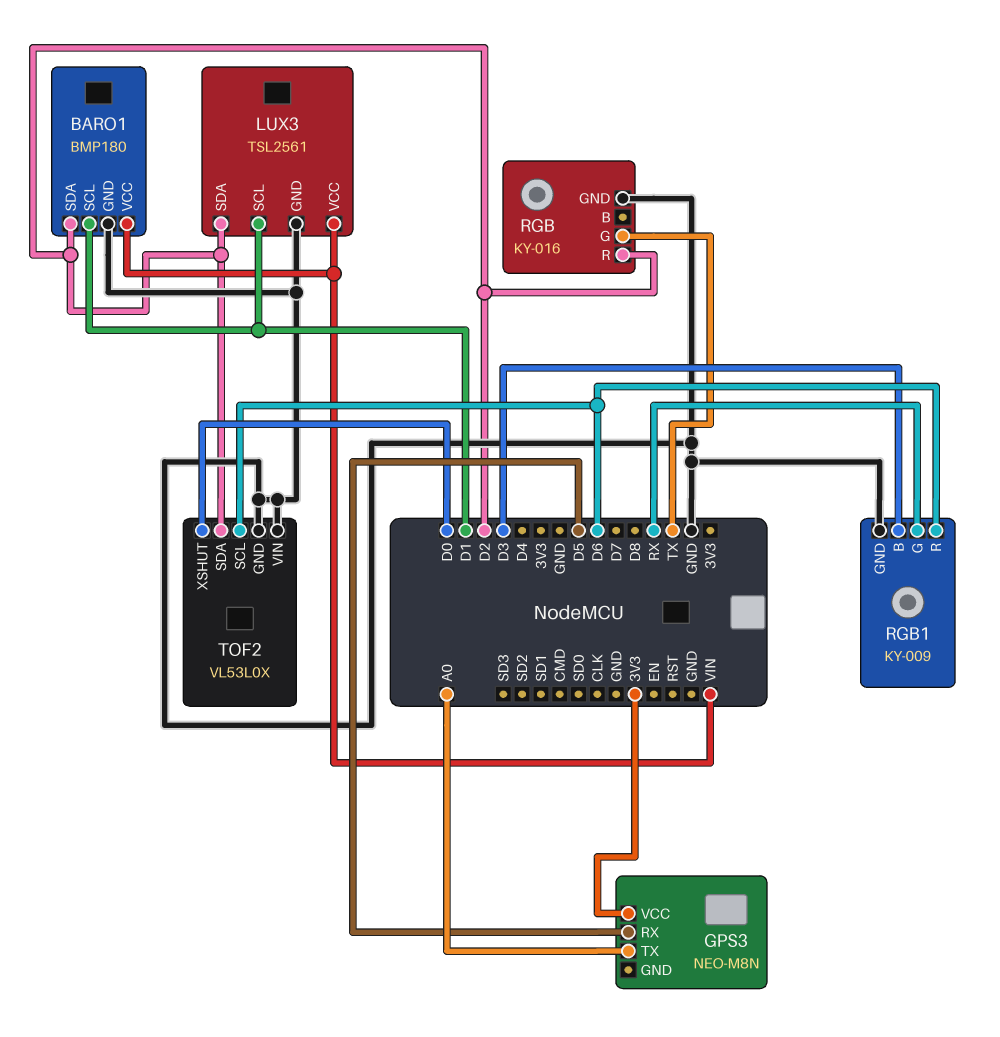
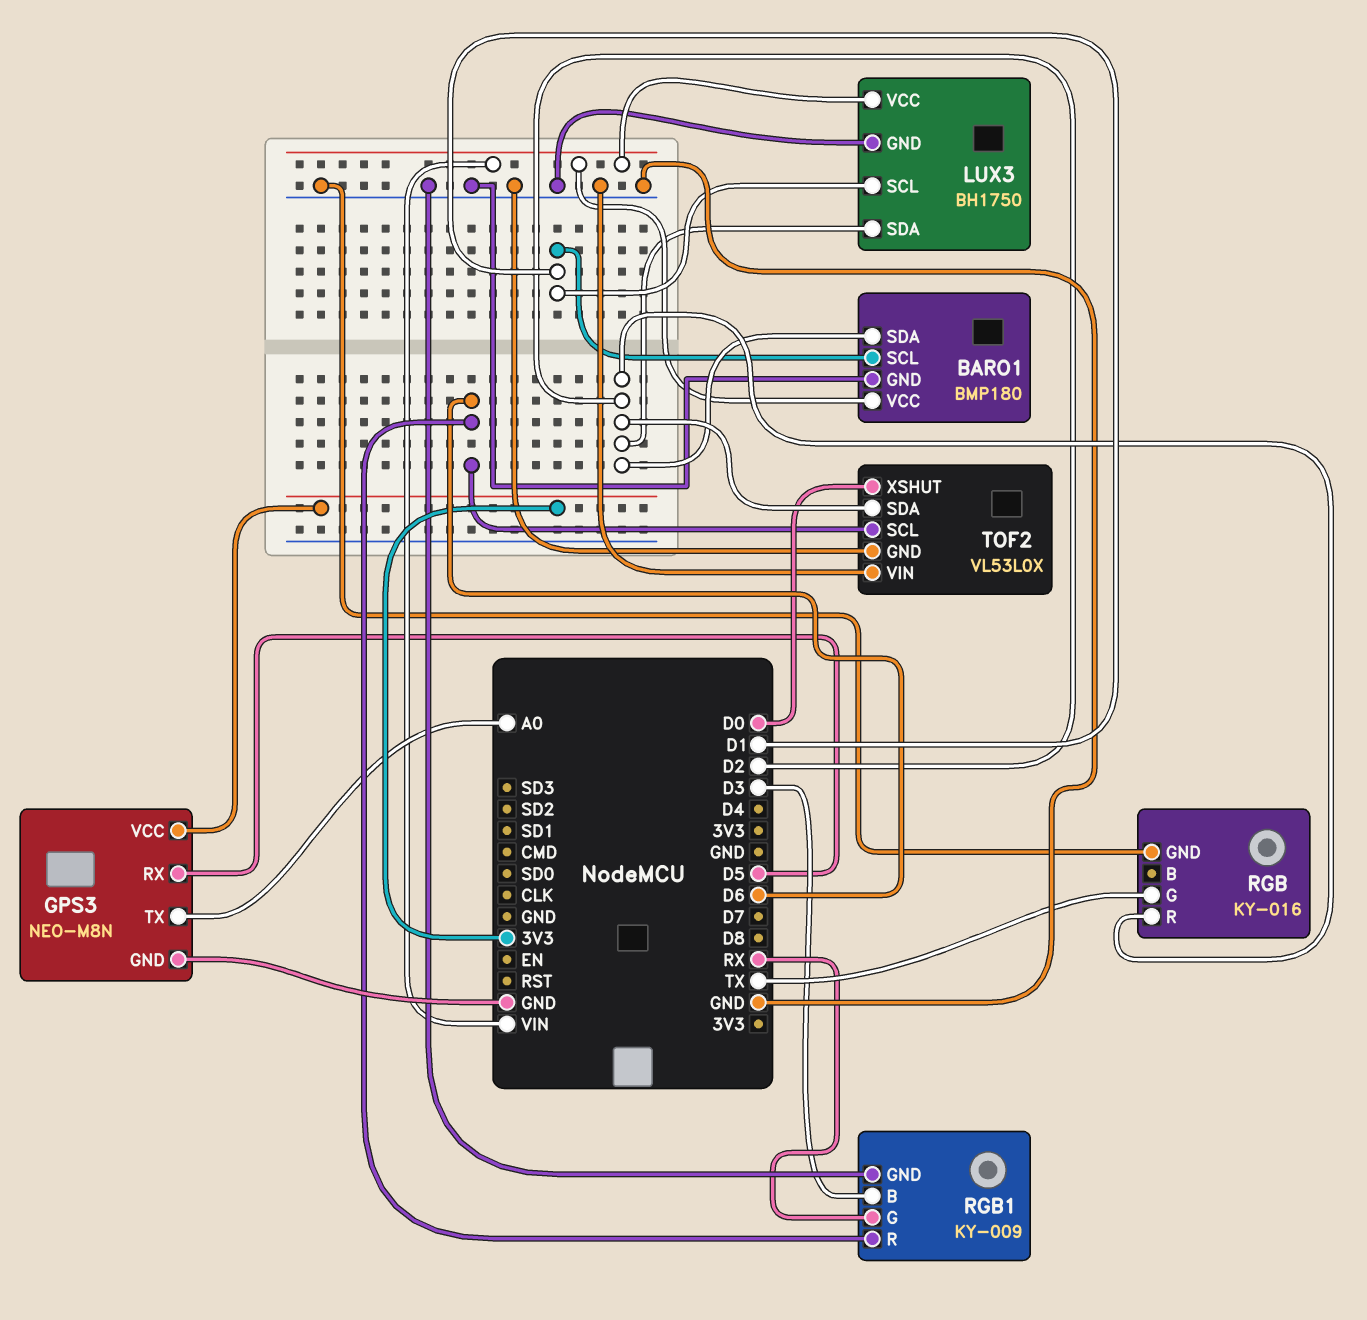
GPS3 pin GND: none -> GND
LUX3: TSL2561 -> BH1750

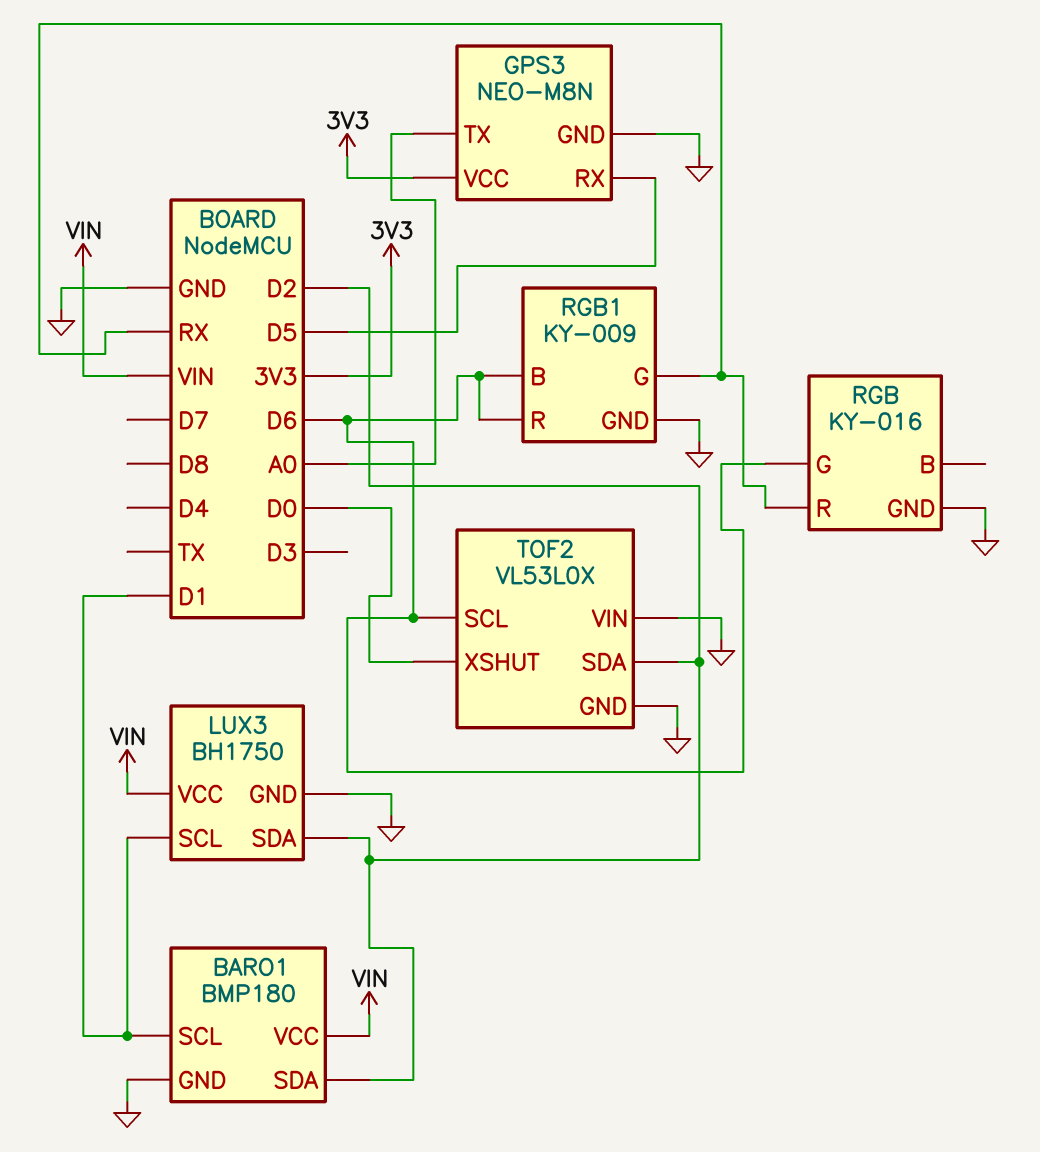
RGB pin G: TX -> D6
RGB pin R: D2 -> RX
RGB1 pin B: D3 -> D6

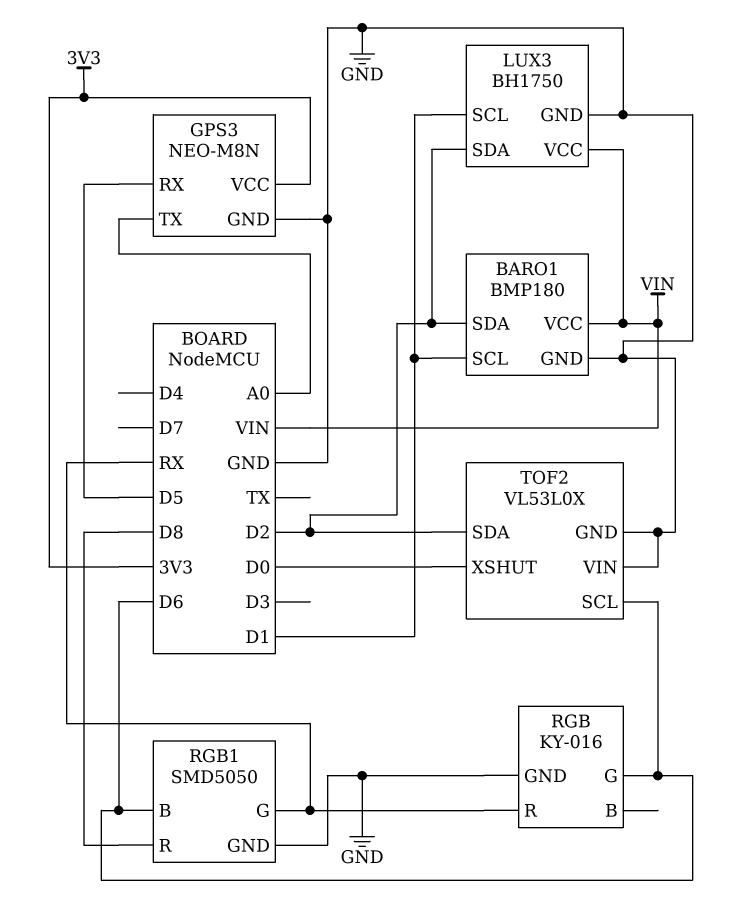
RGB1: KY-009 -> SMD5050
RGB1 pin R: D6 -> D8

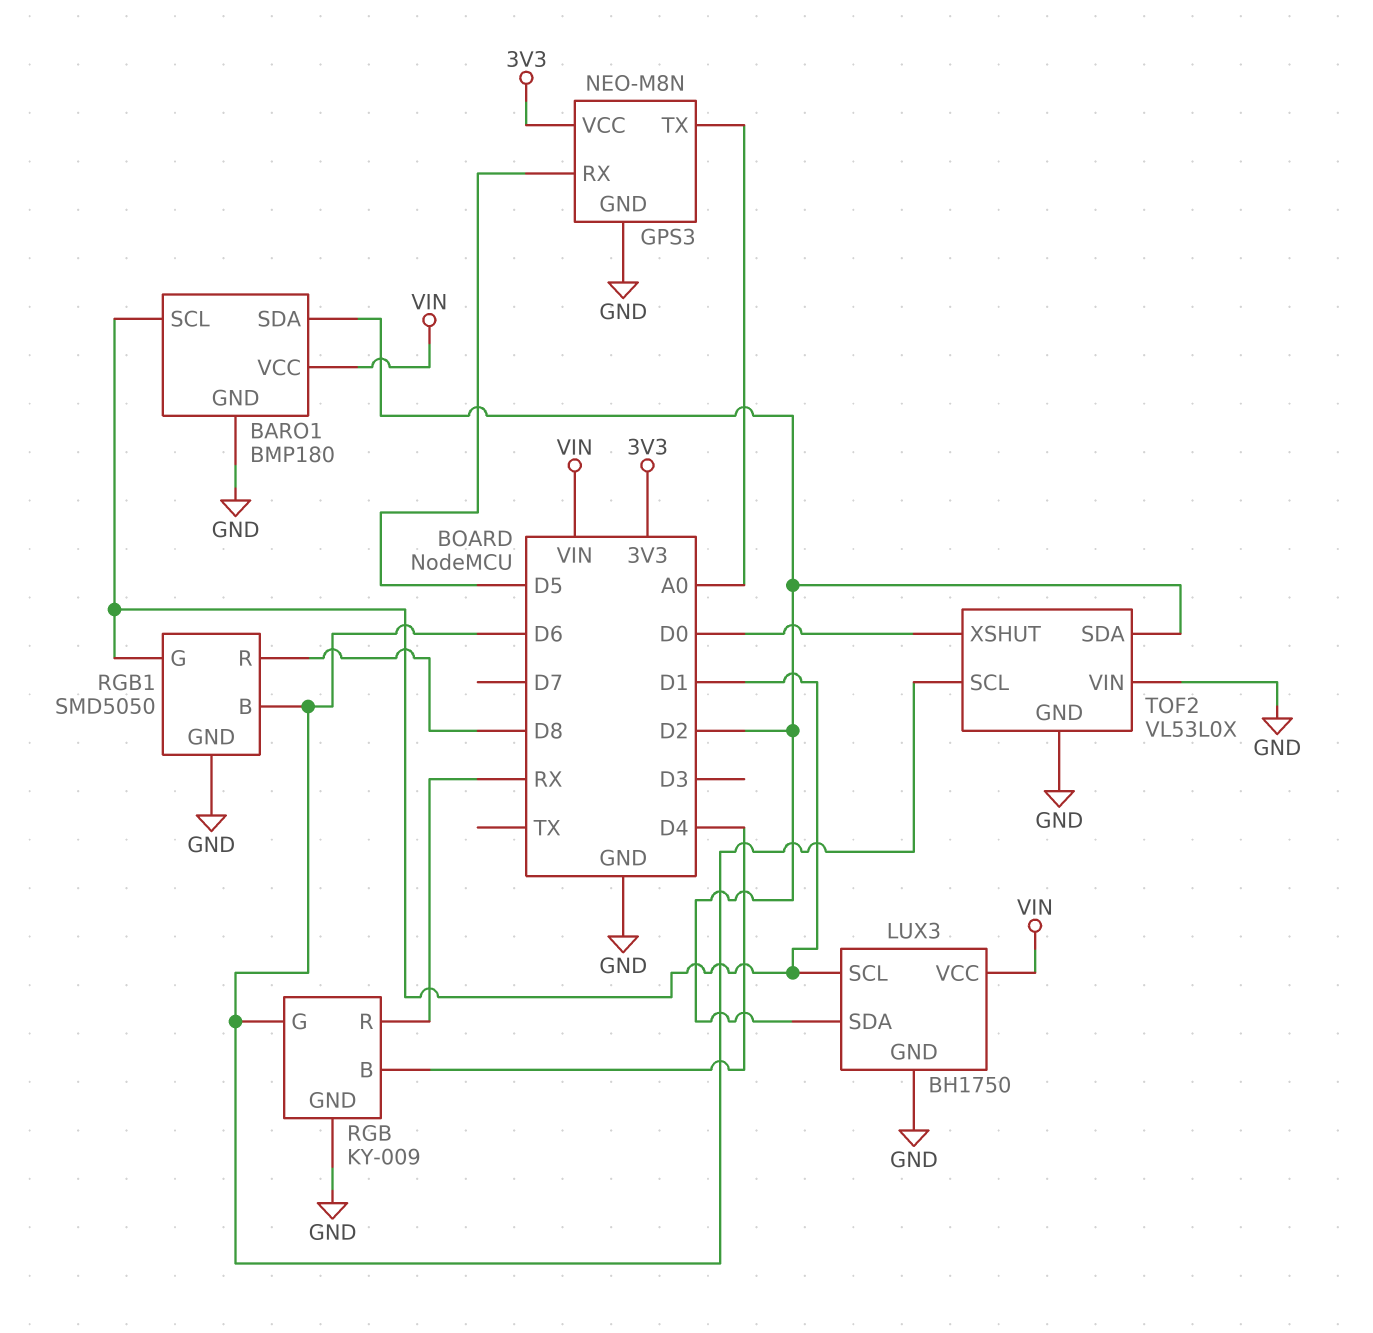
RGB: KY-016 -> KY-009
RGB pin B: none -> D4
RGB1 pin G: RX -> D1

